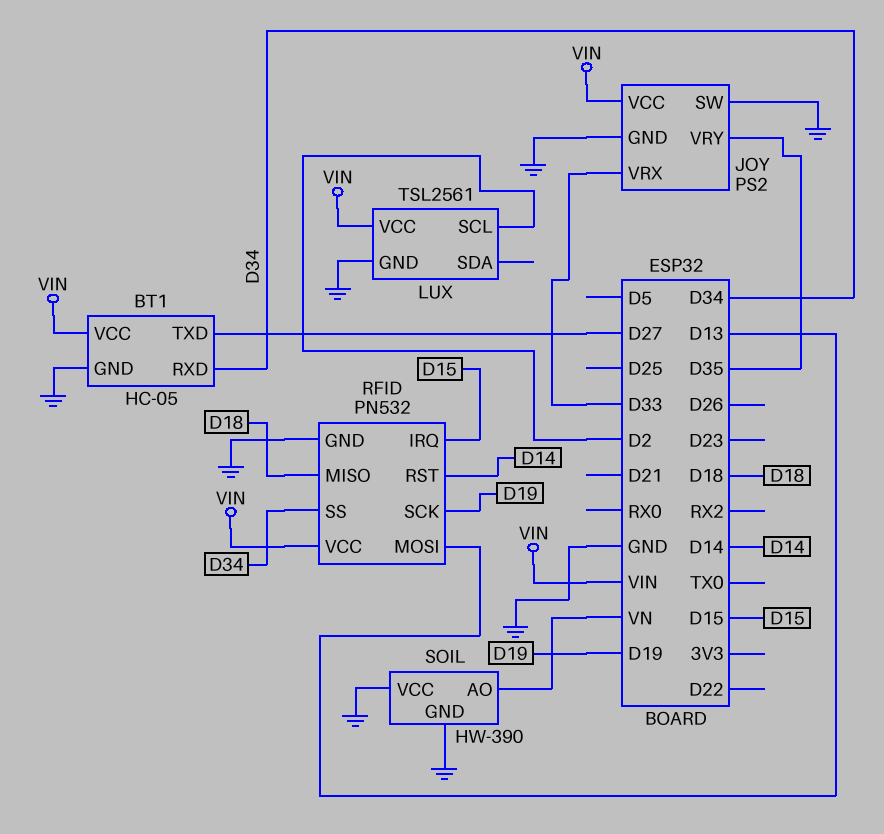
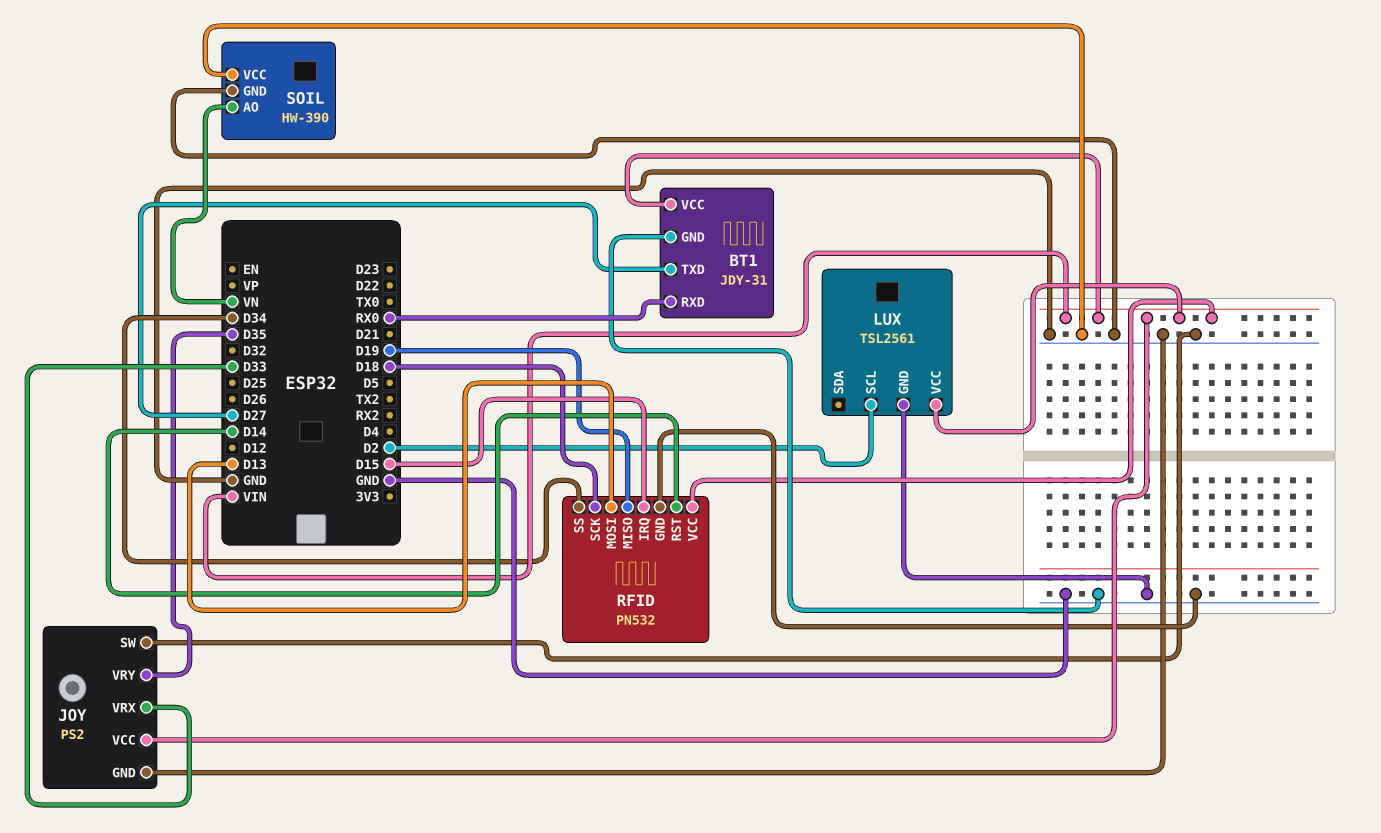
BT1: HC-05 -> JDY-31
BT1 pin RXD: D34 -> RX0
RFID pin MISO: D18 -> D19
RFID pin SCK: D19 -> D18

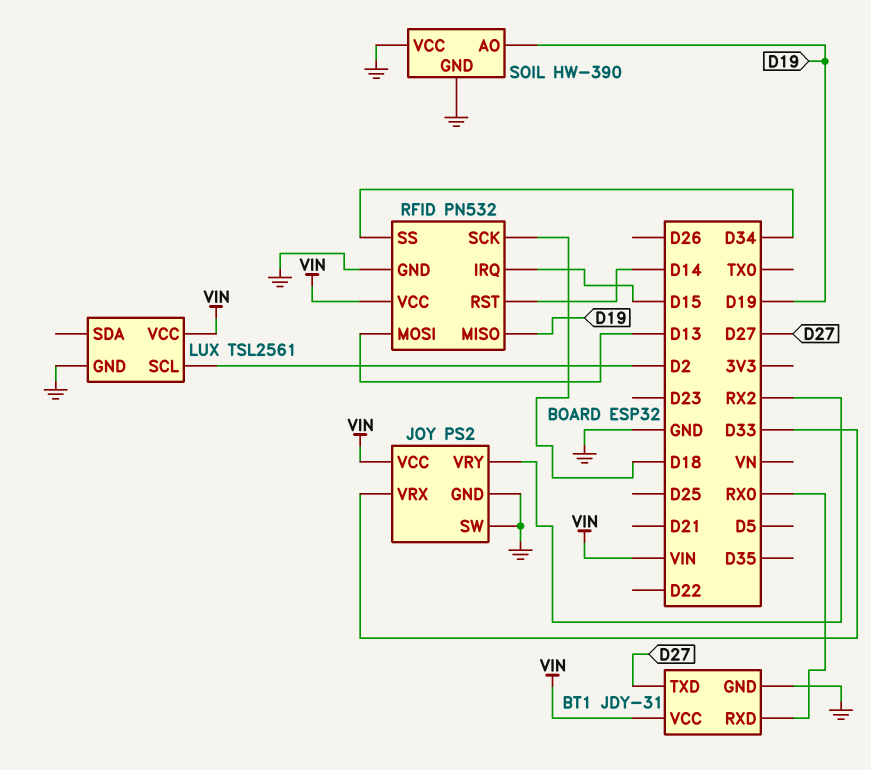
JOY pin VRY: D35 -> RX2
SOIL pin AO: VN -> D19

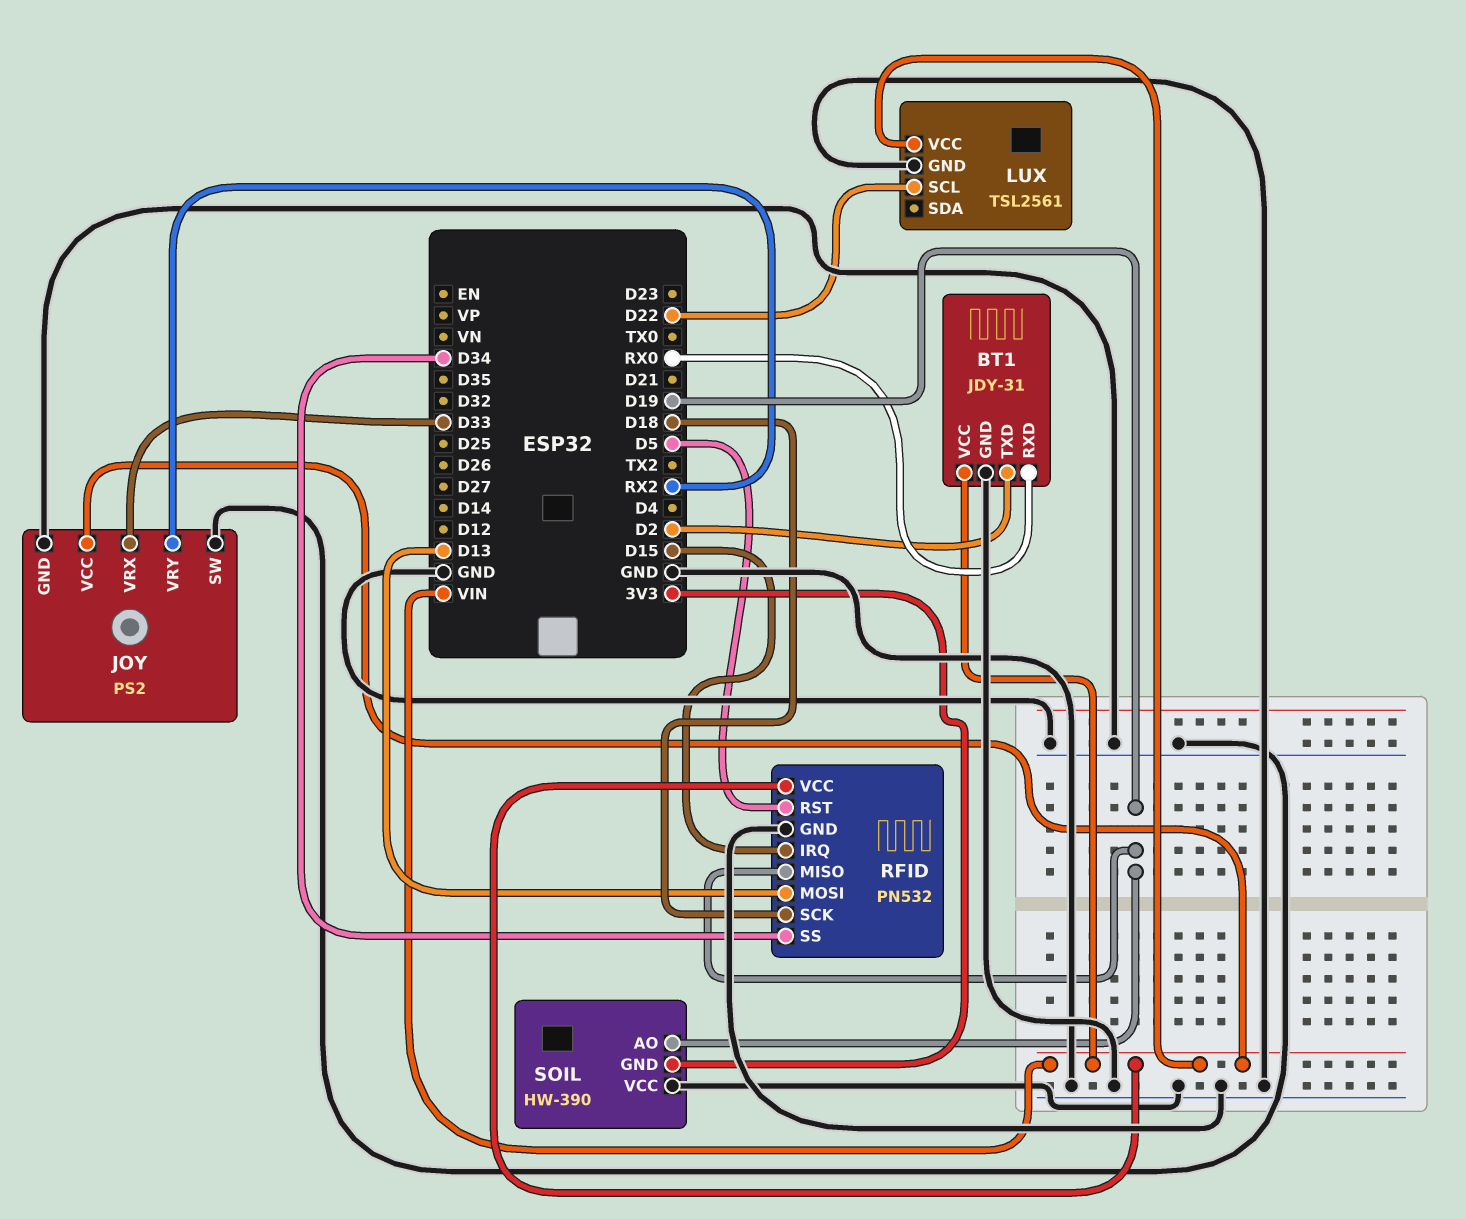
BT1 pin TXD: D27 -> D2
LUX pin SCL: D2 -> D22
RFID pin RST: D14 -> D5
SOIL pin GND: GND -> 3V3

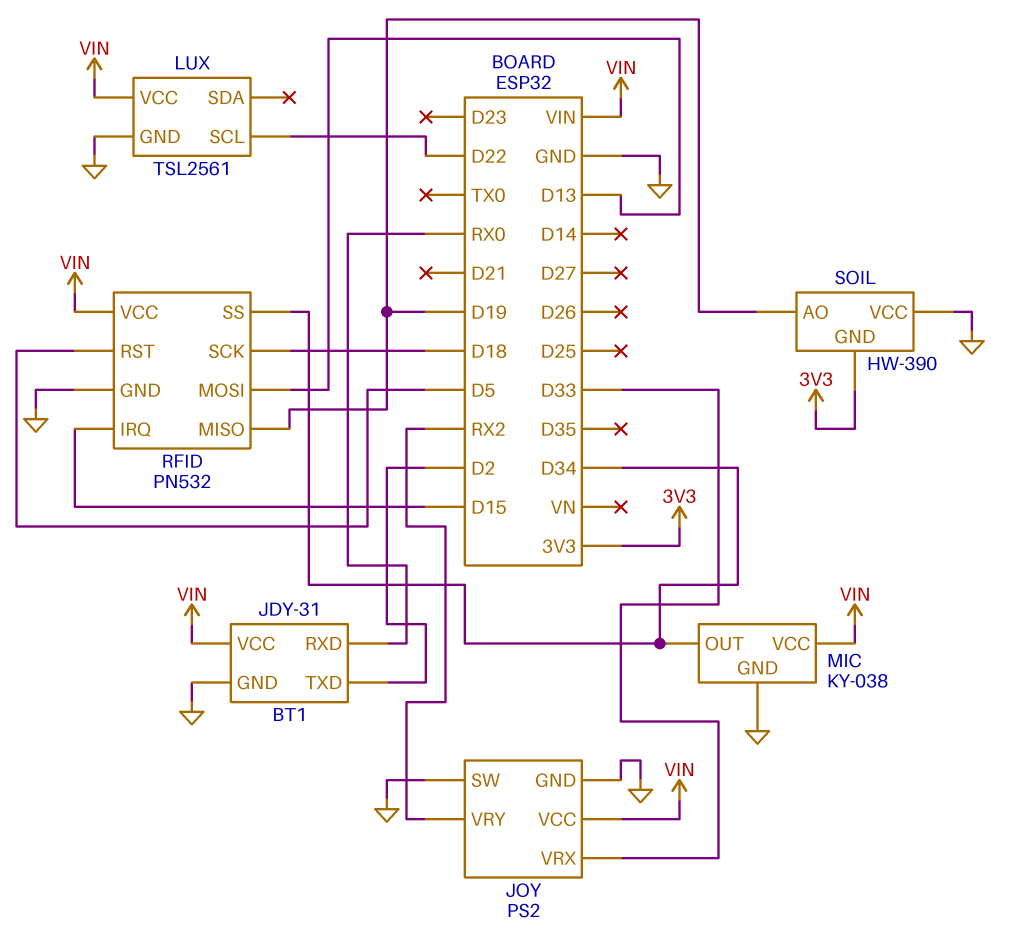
MIC: none -> KY-038
MIC pin GND: none -> GND
MIC pin OUT: none -> D34
MIC pin VCC: none -> VIN

